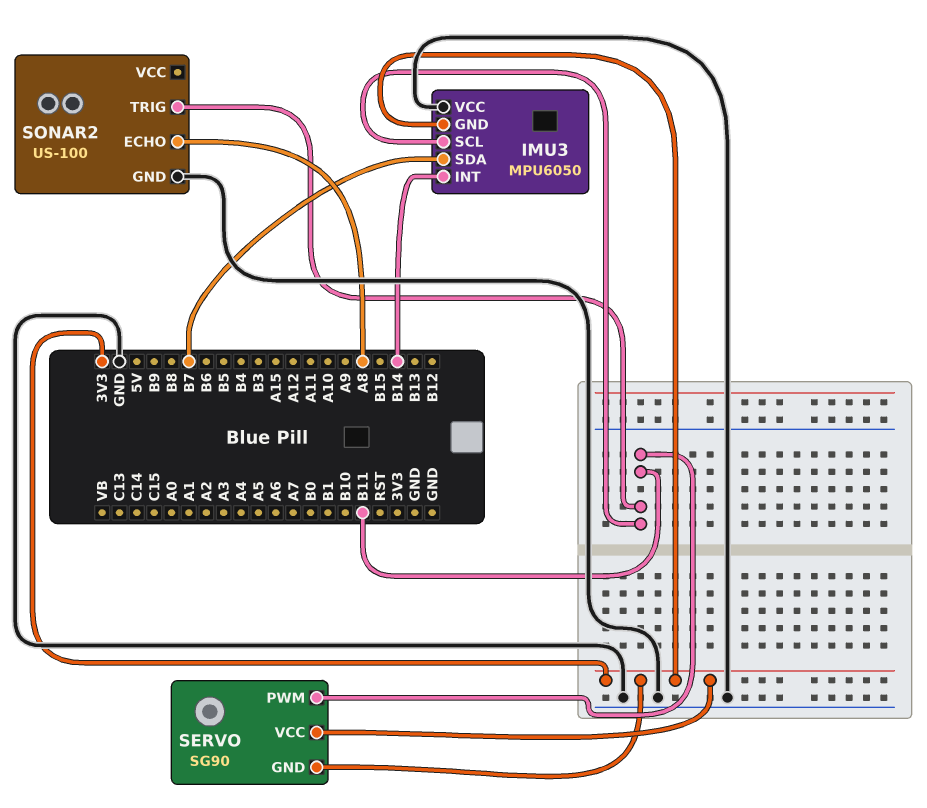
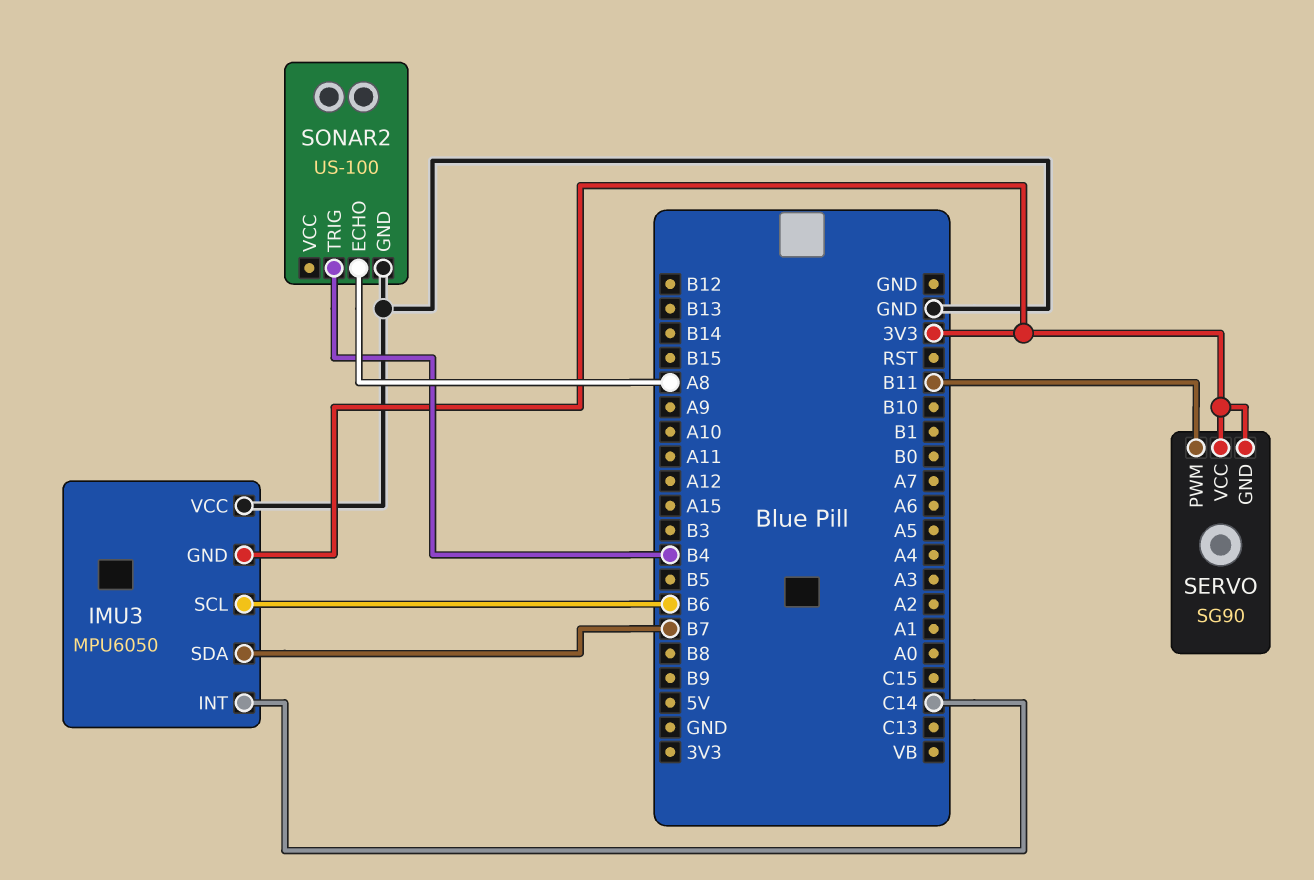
IMU3 pin INT: B14 -> C14
IMU3 pin SCL: B11 -> B6
SONAR2 pin TRIG: B11 -> B4

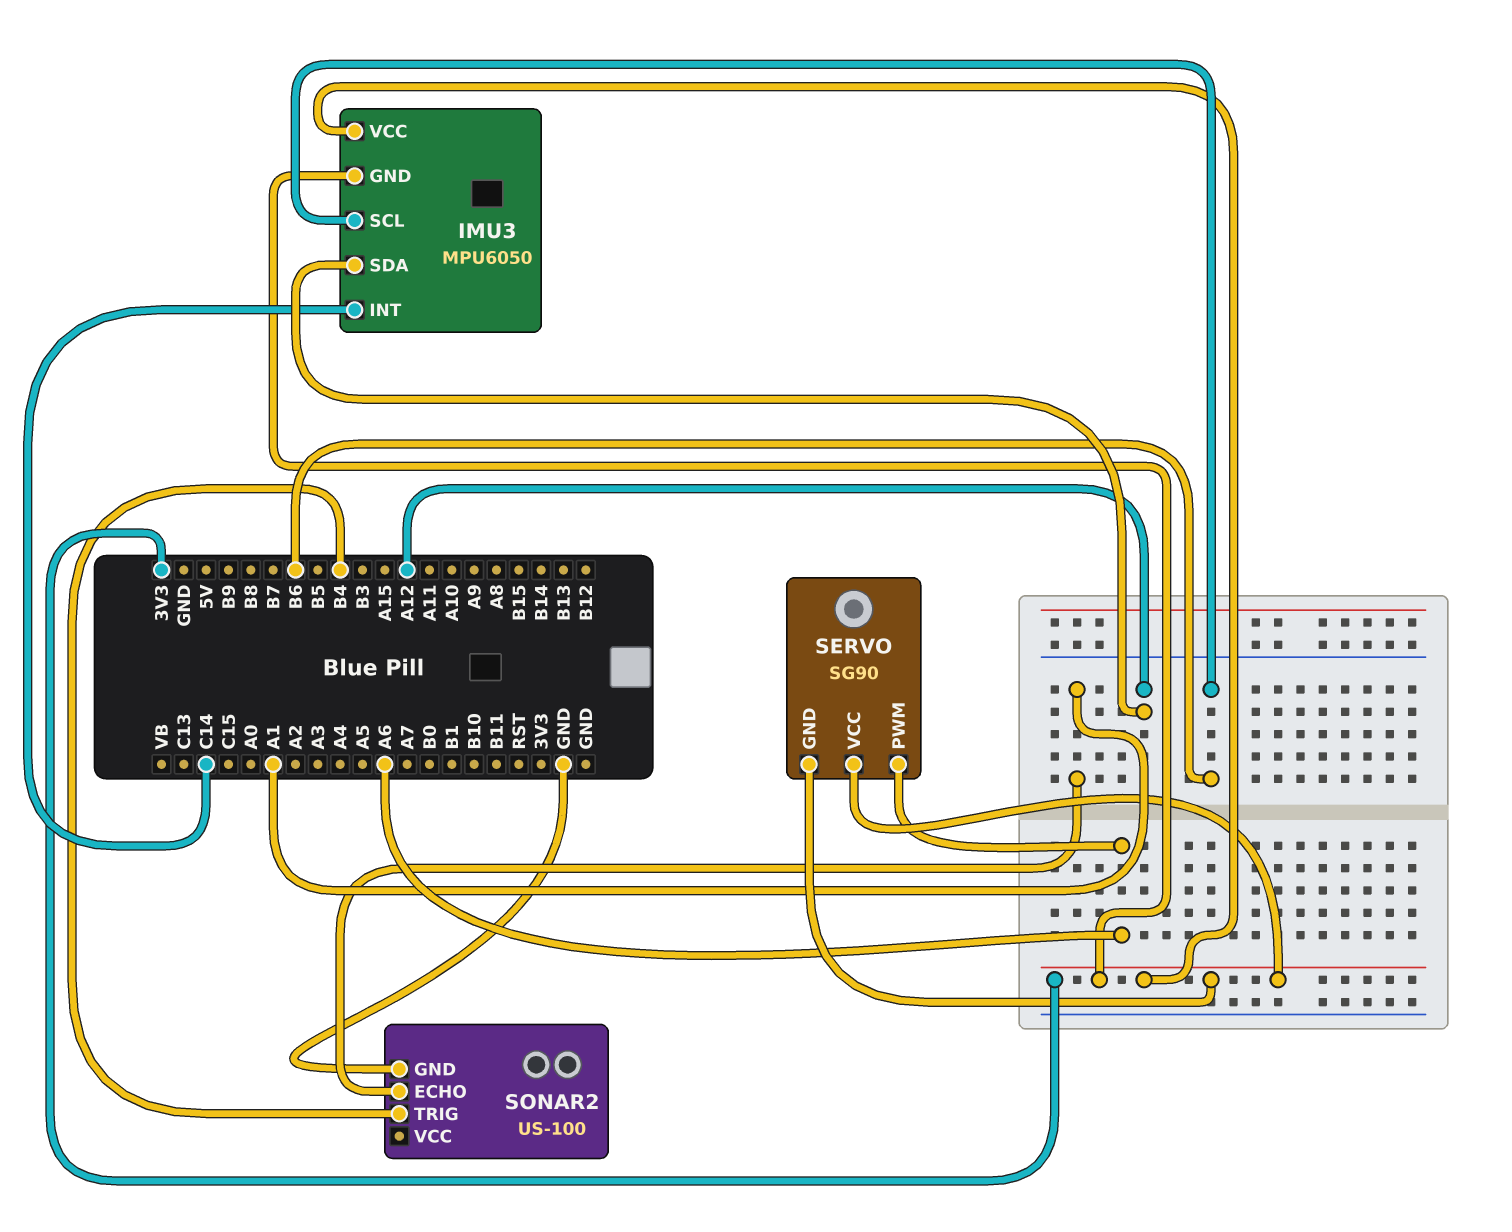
IMU3 pin SDA: B7 -> A12
IMU3 pin VCC: GND -> 3V3
SERVO pin PWM: B11 -> A6
SONAR2 pin ECHO: A8 -> A1

